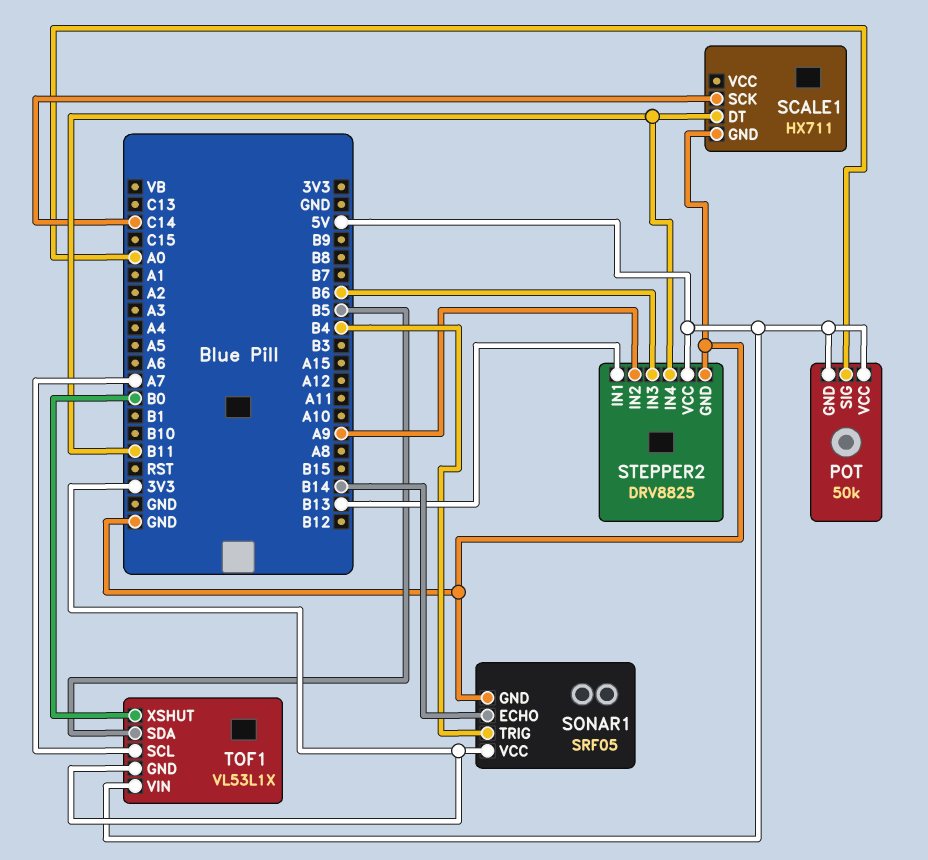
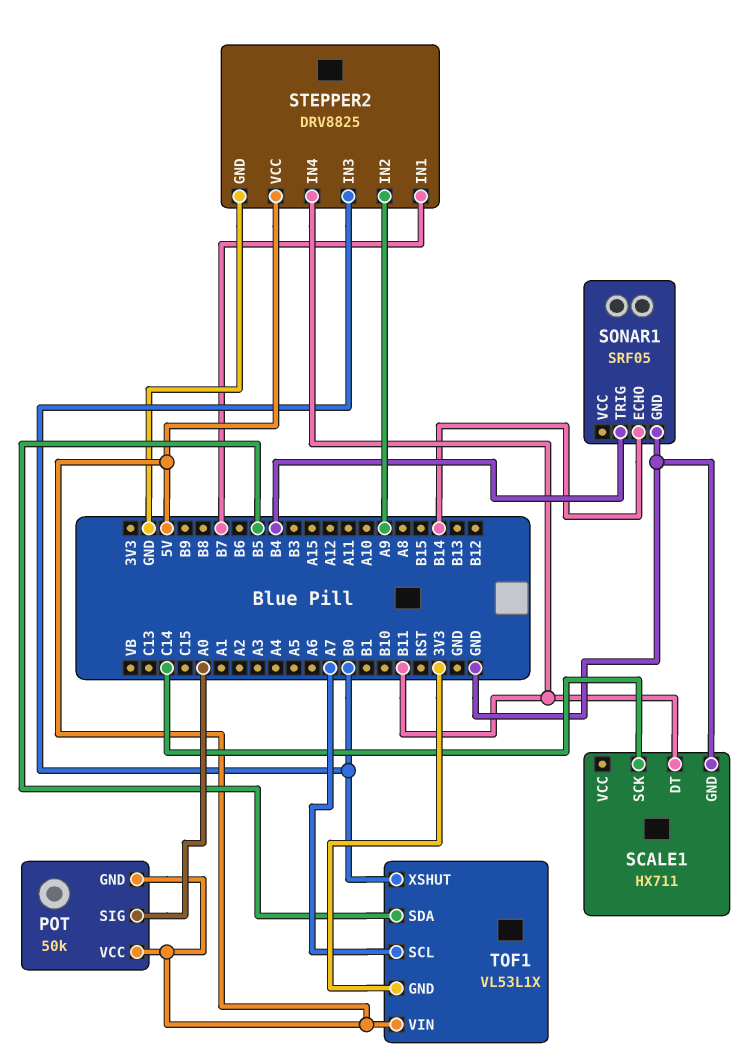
SONAR1 pin VCC: 3V3 -> none
STEPPER2 pin IN1: B13 -> B7
STEPPER2 pin IN3: B6 -> B0

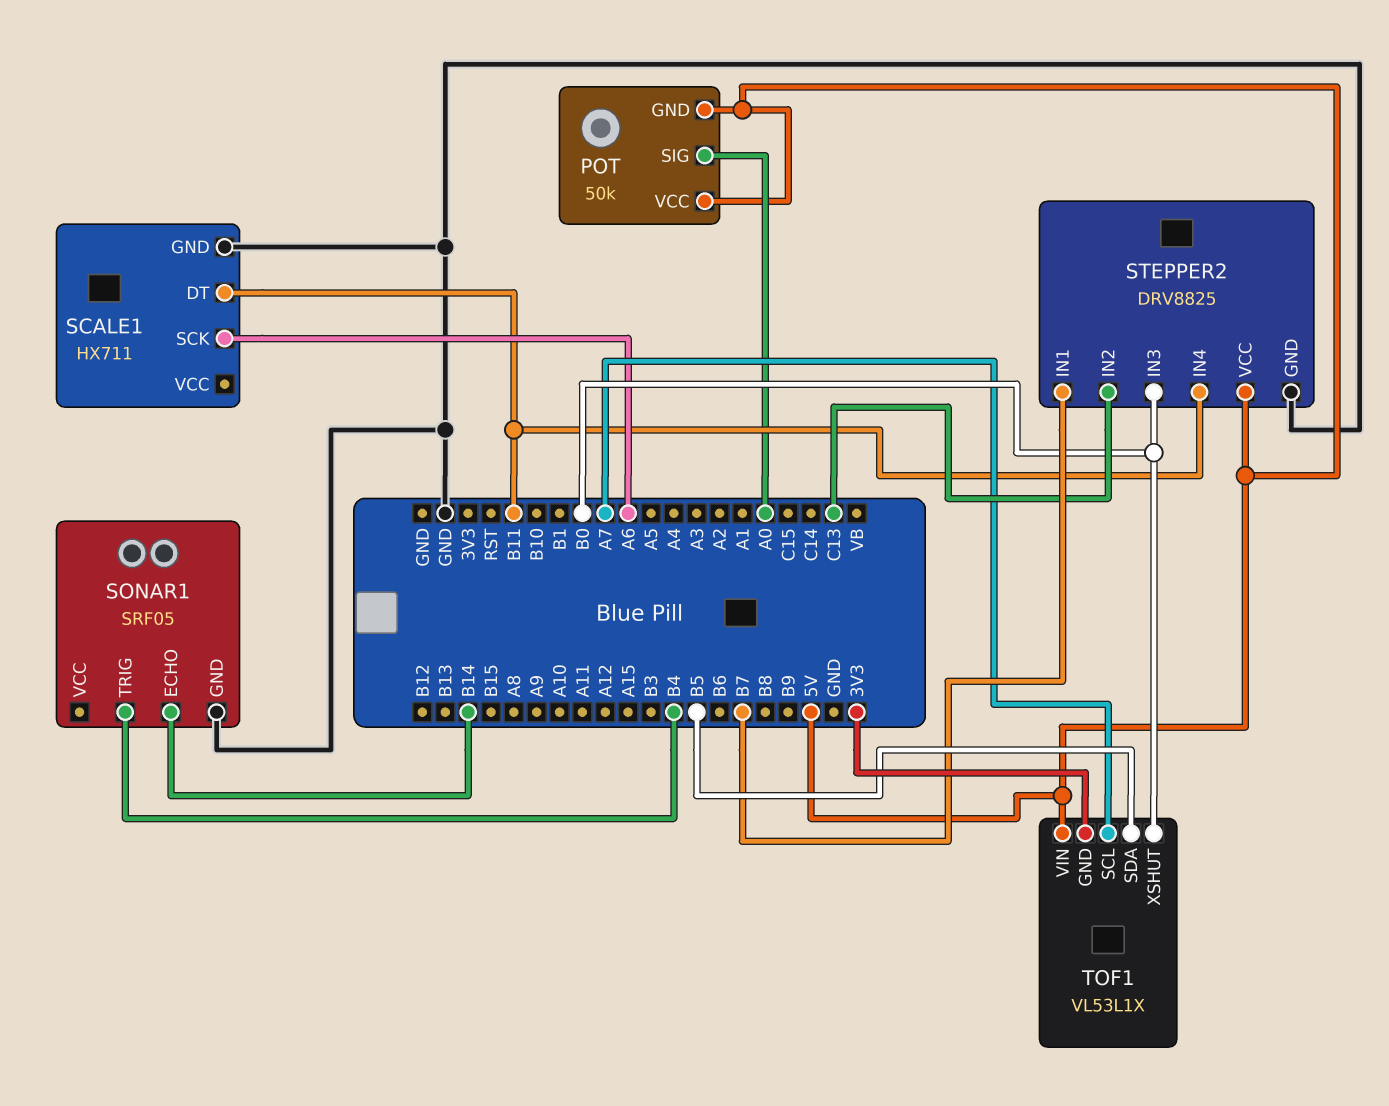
SCALE1 pin SCK: C14 -> A6
STEPPER2 pin IN2: A9 -> C13

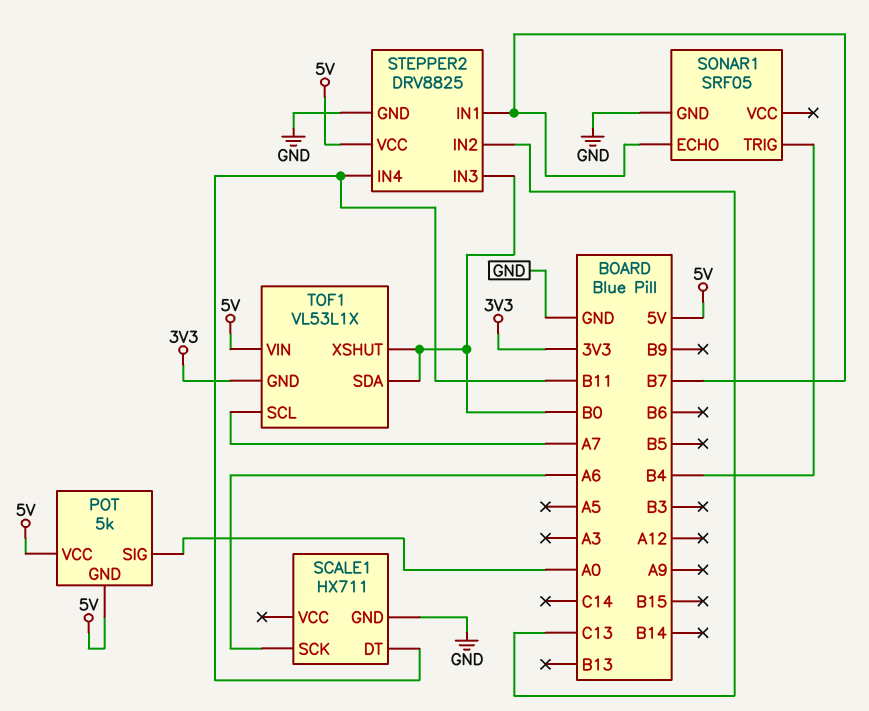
POT: 50k -> 5k
SONAR1 pin ECHO: B14 -> B7
TOF1 pin SDA: B5 -> B0

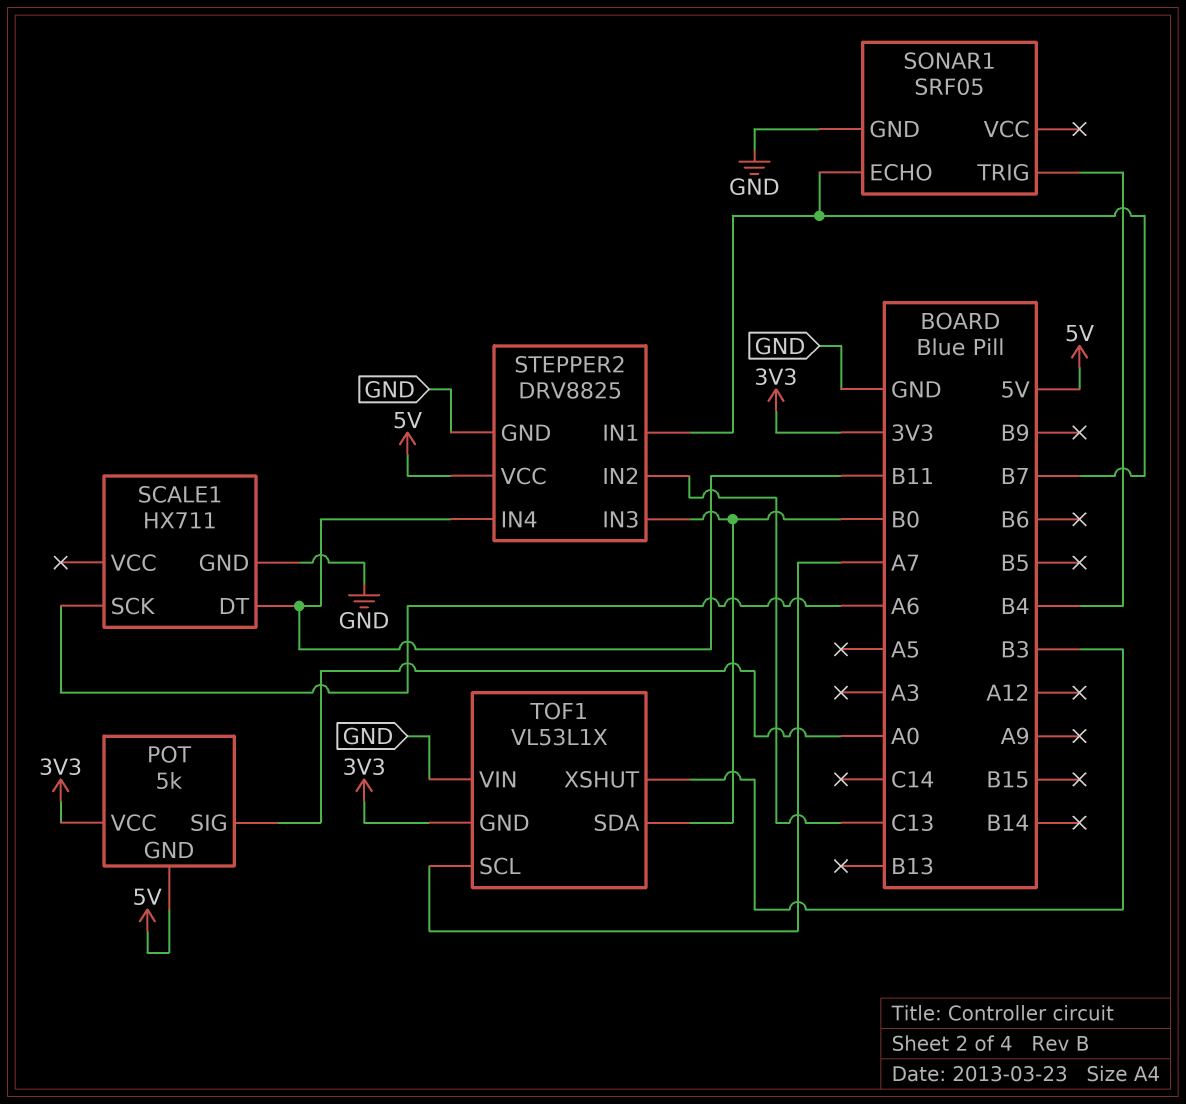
POT pin VCC: 5V -> 3V3
TOF1 pin VIN: 5V -> GND
TOF1 pin XSHUT: B0 -> B3

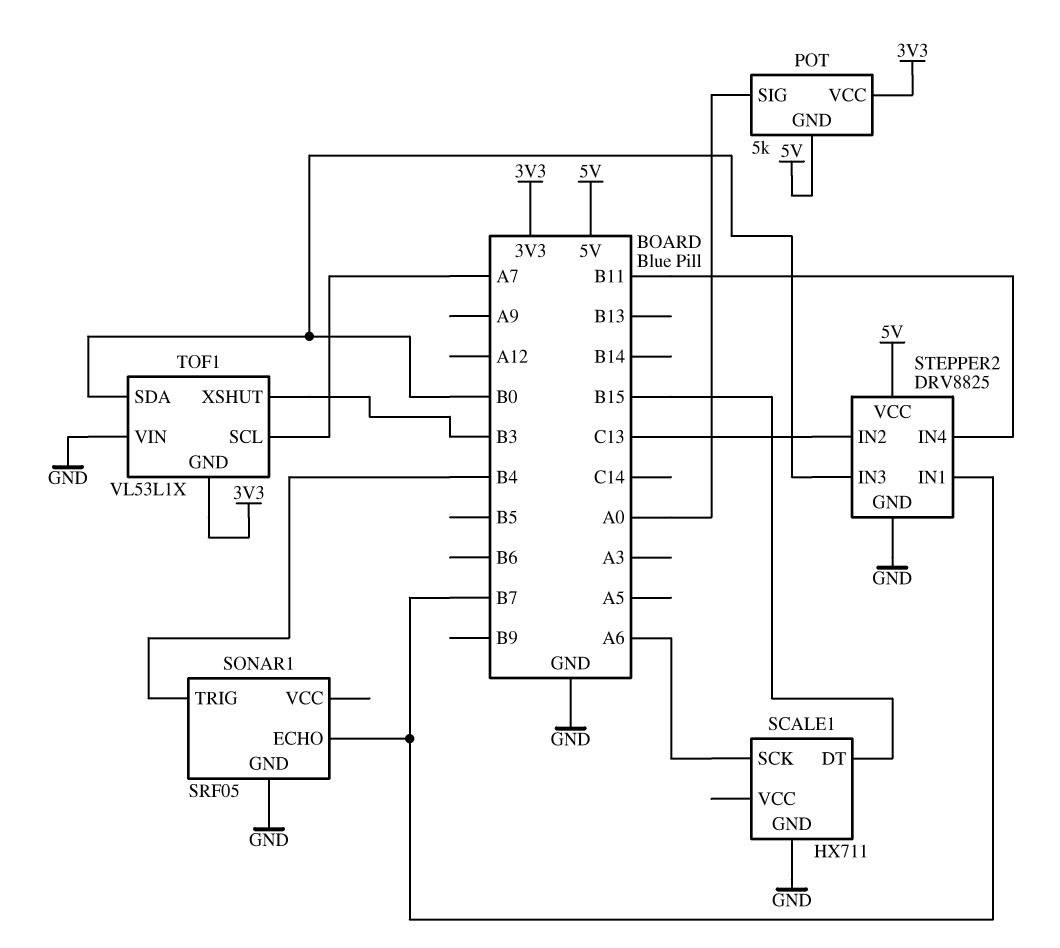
SCALE1 pin DT: B11 -> B15

